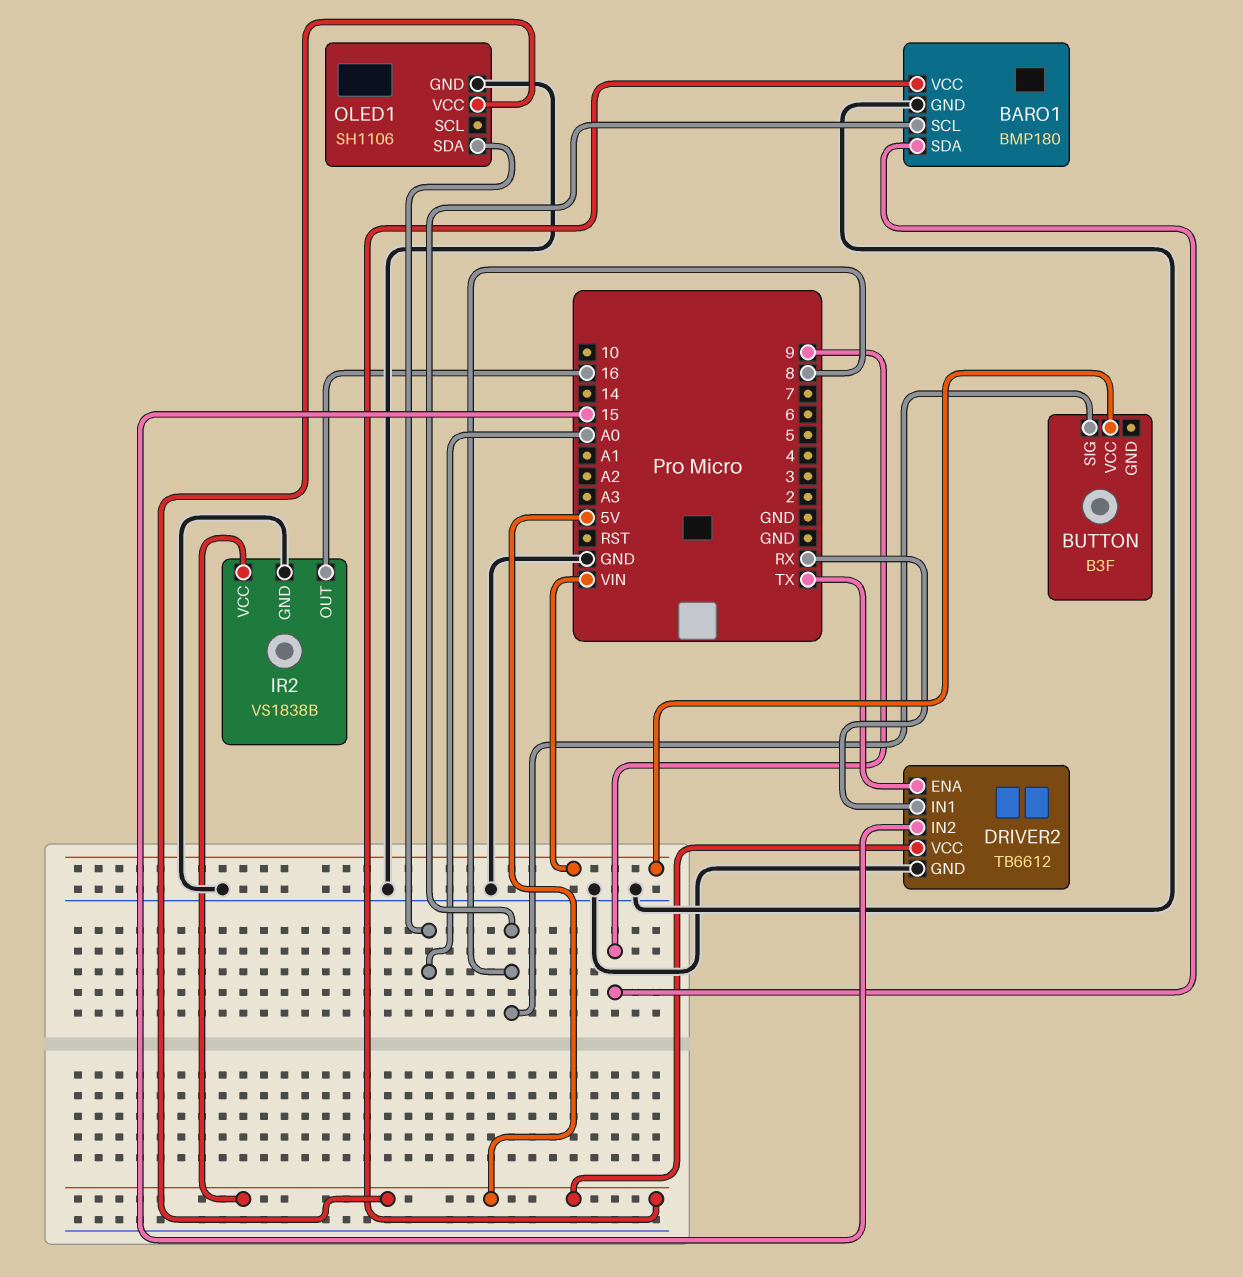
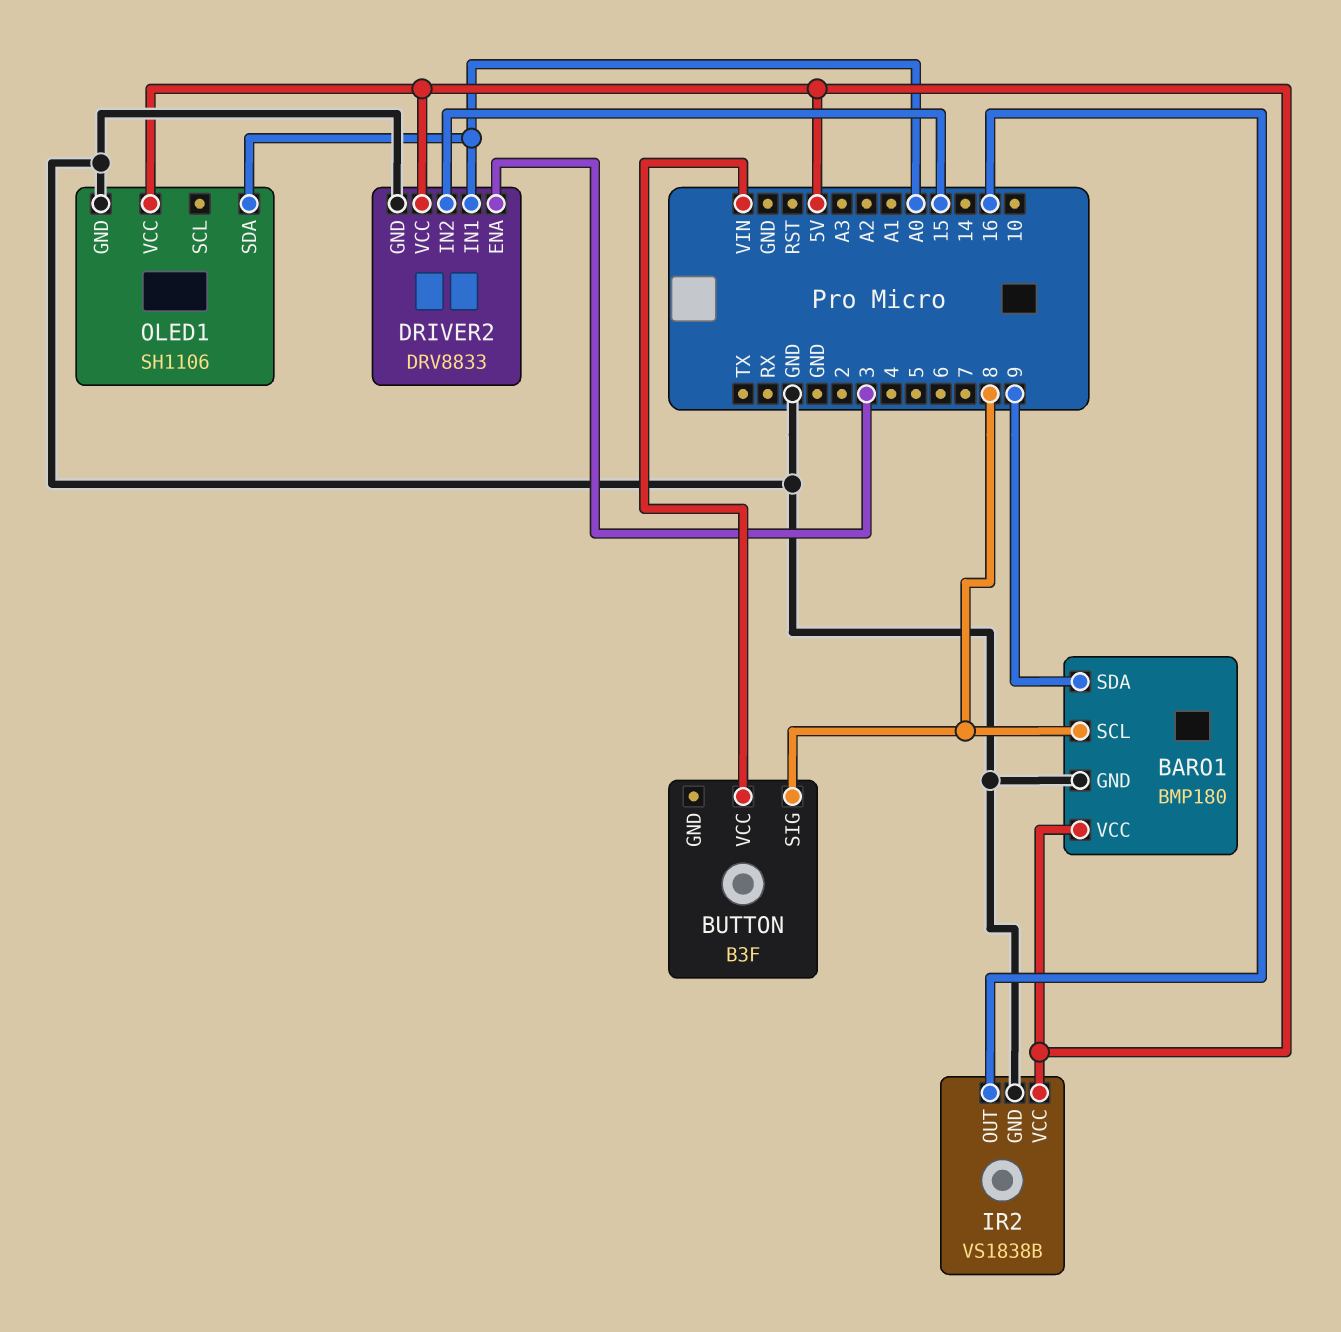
DRIVER2: TB6612 -> DRV8833
DRIVER2 pin ENA: TX -> 3
DRIVER2 pin IN1: RX -> A0

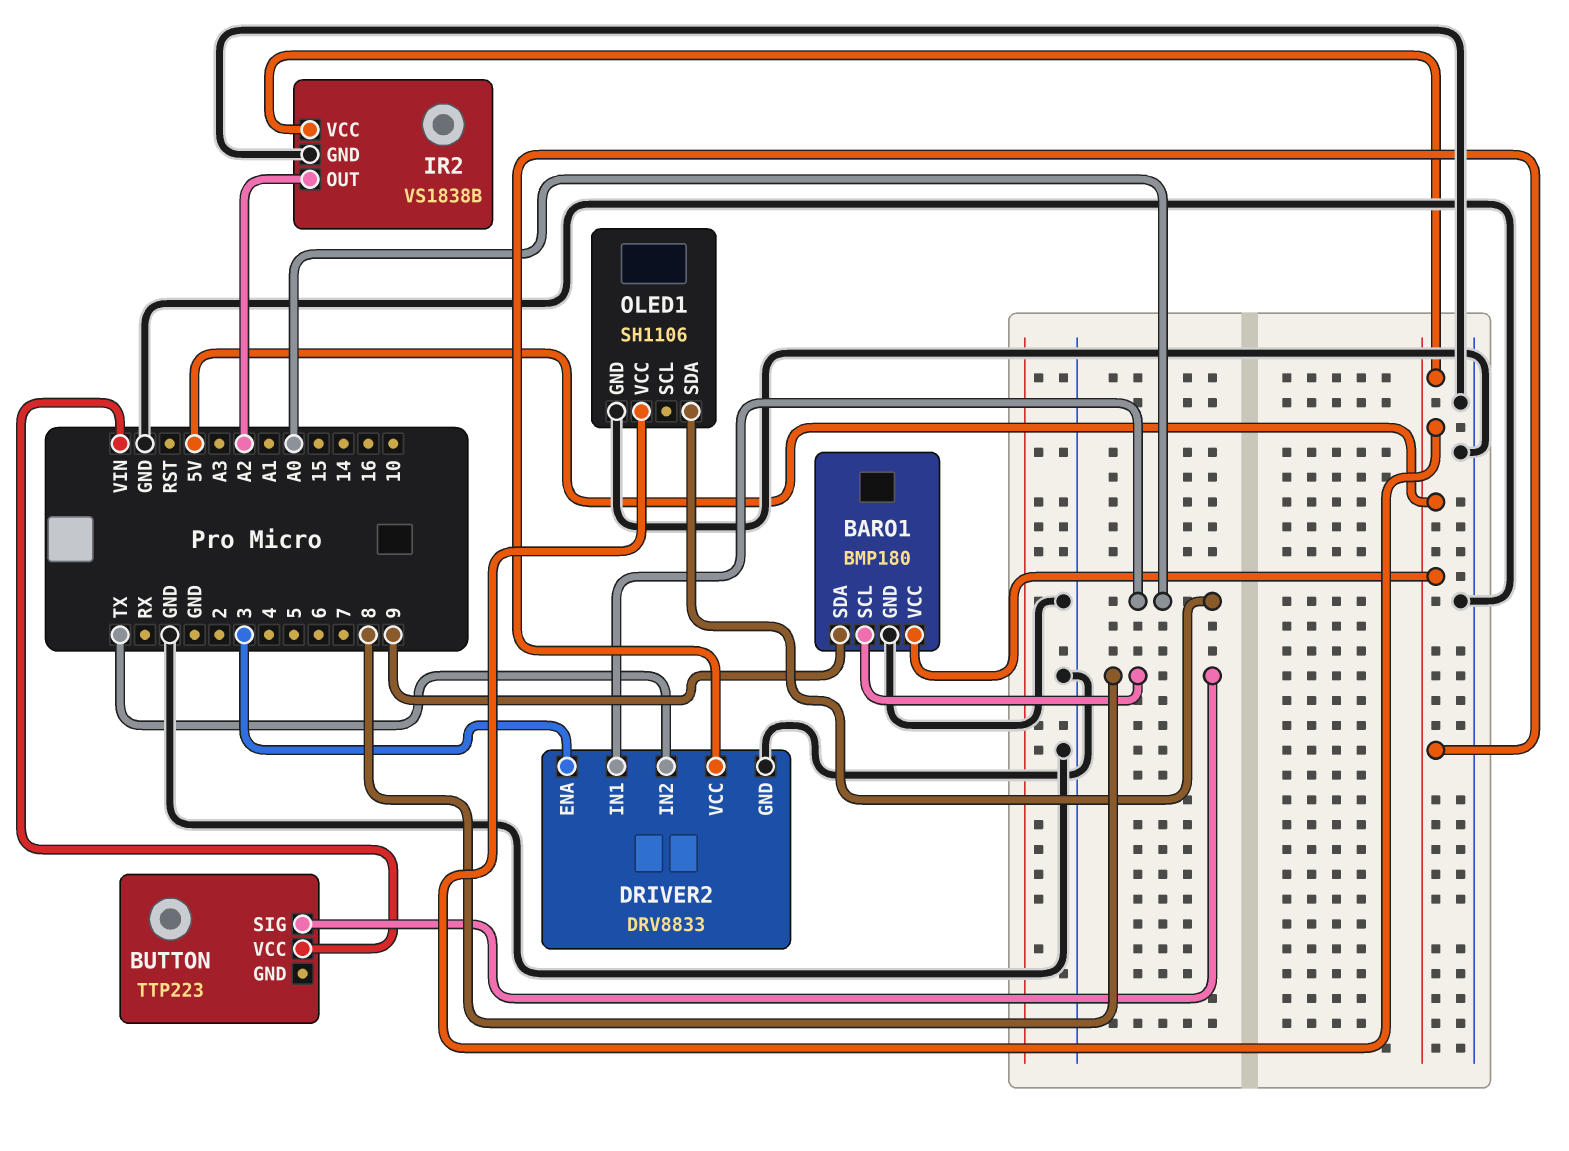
BUTTON: B3F -> TTP223
DRIVER2 pin IN2: 15 -> TX
IR2 pin OUT: 16 -> A2

